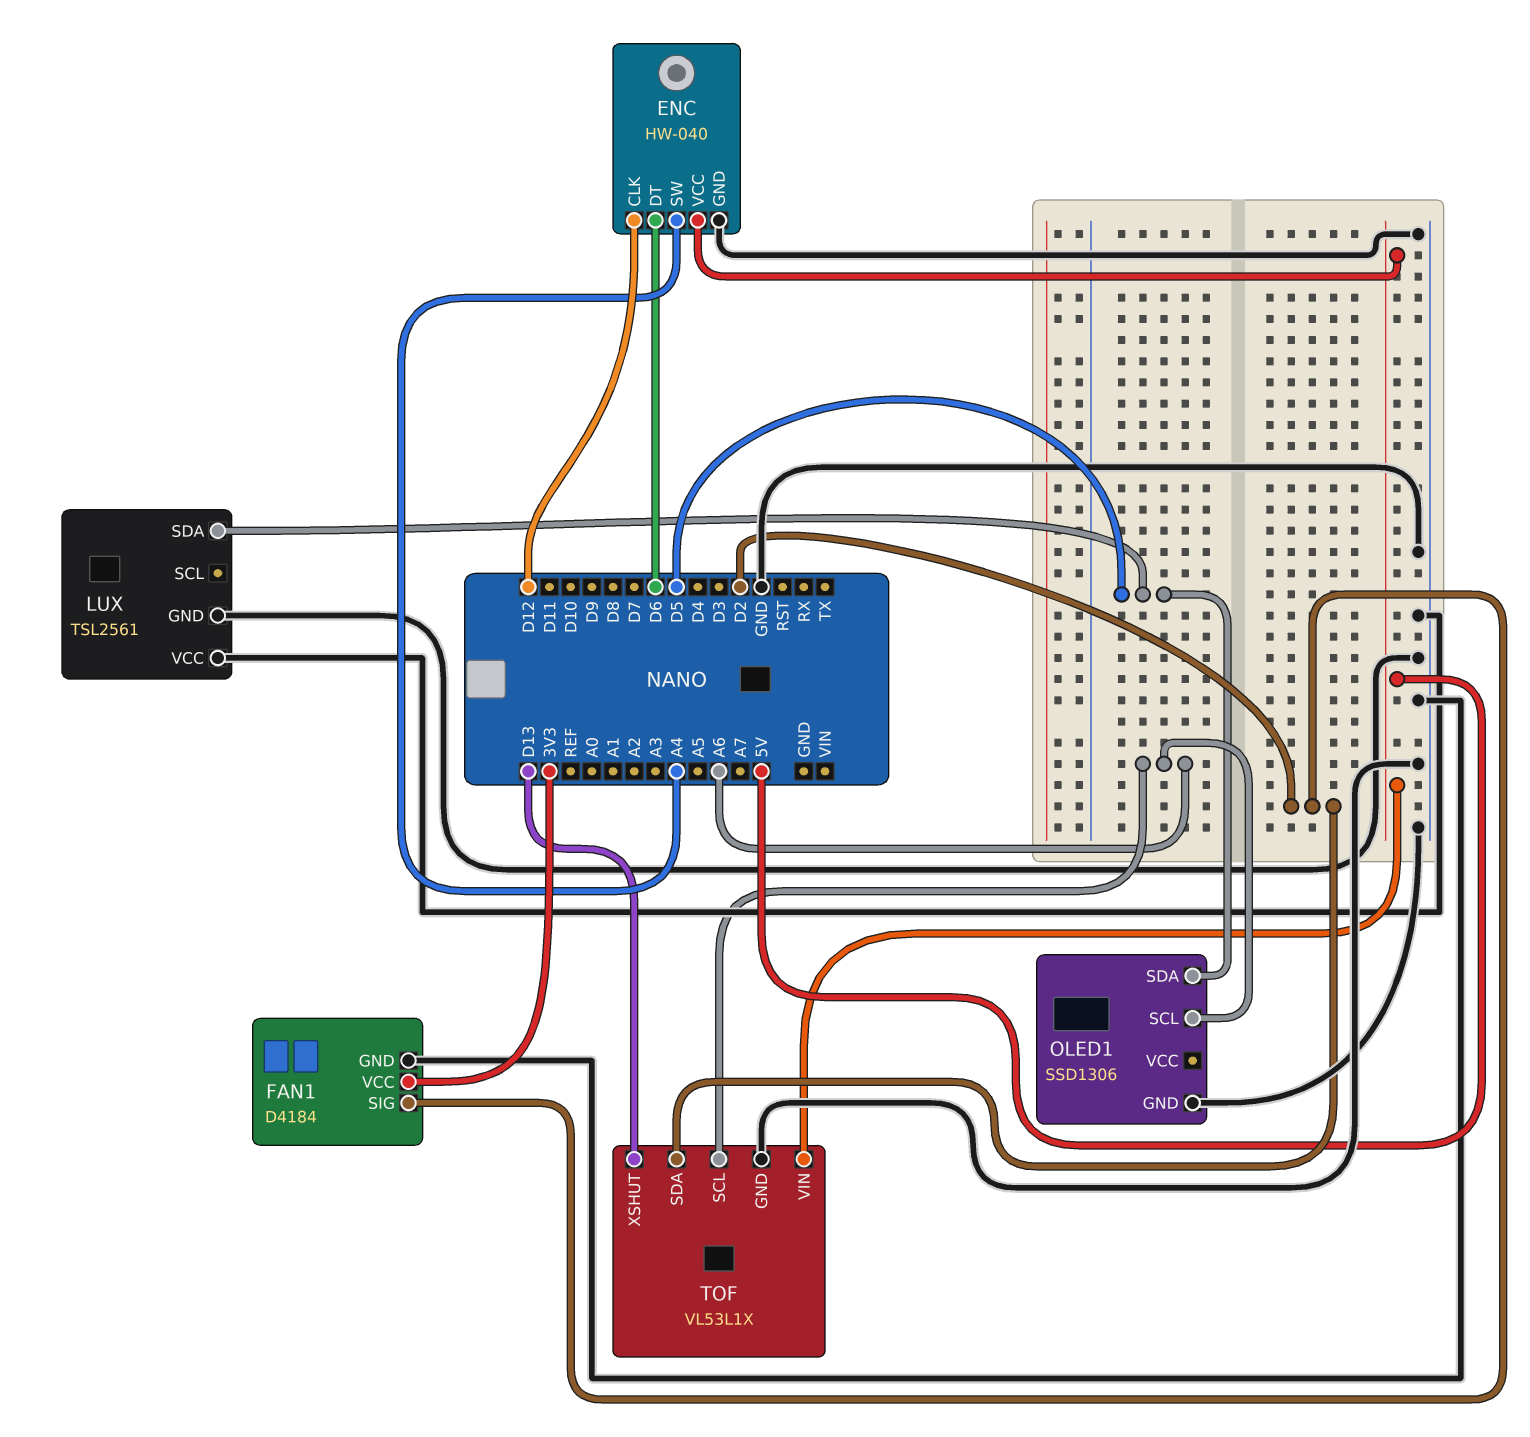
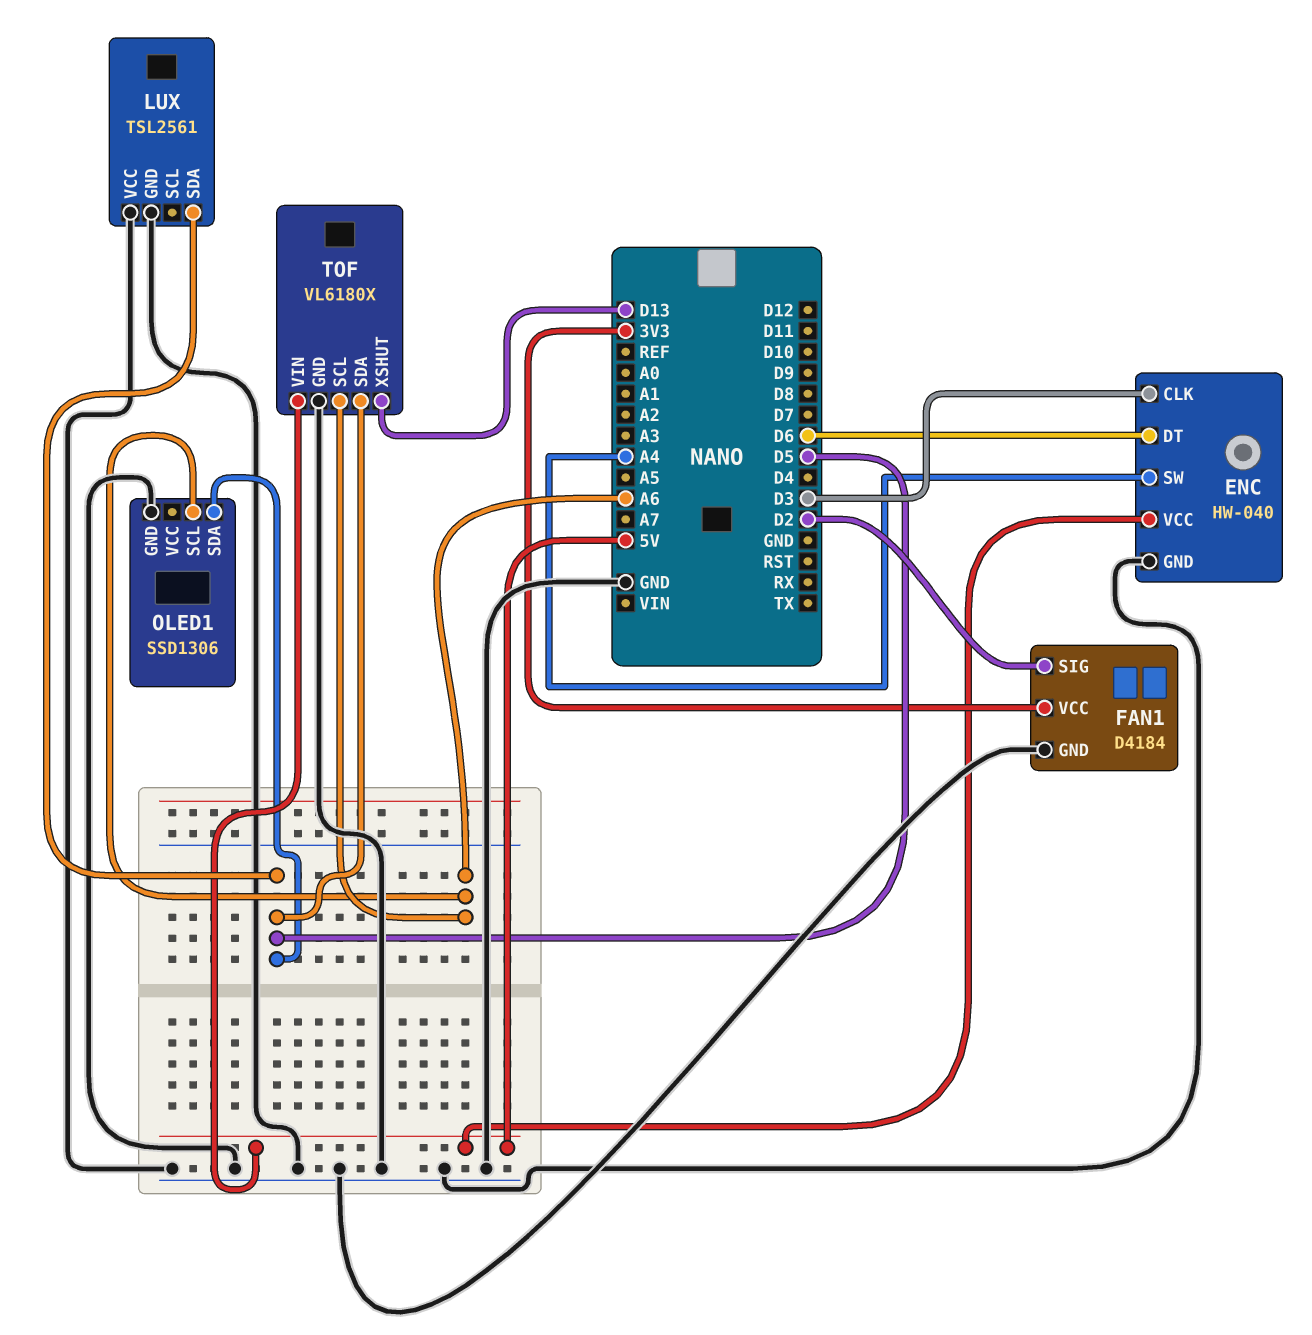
ENC pin CLK: D12 -> D3
TOF: VL53L1X -> VL6180X
TOF pin SDA: D2 -> D5

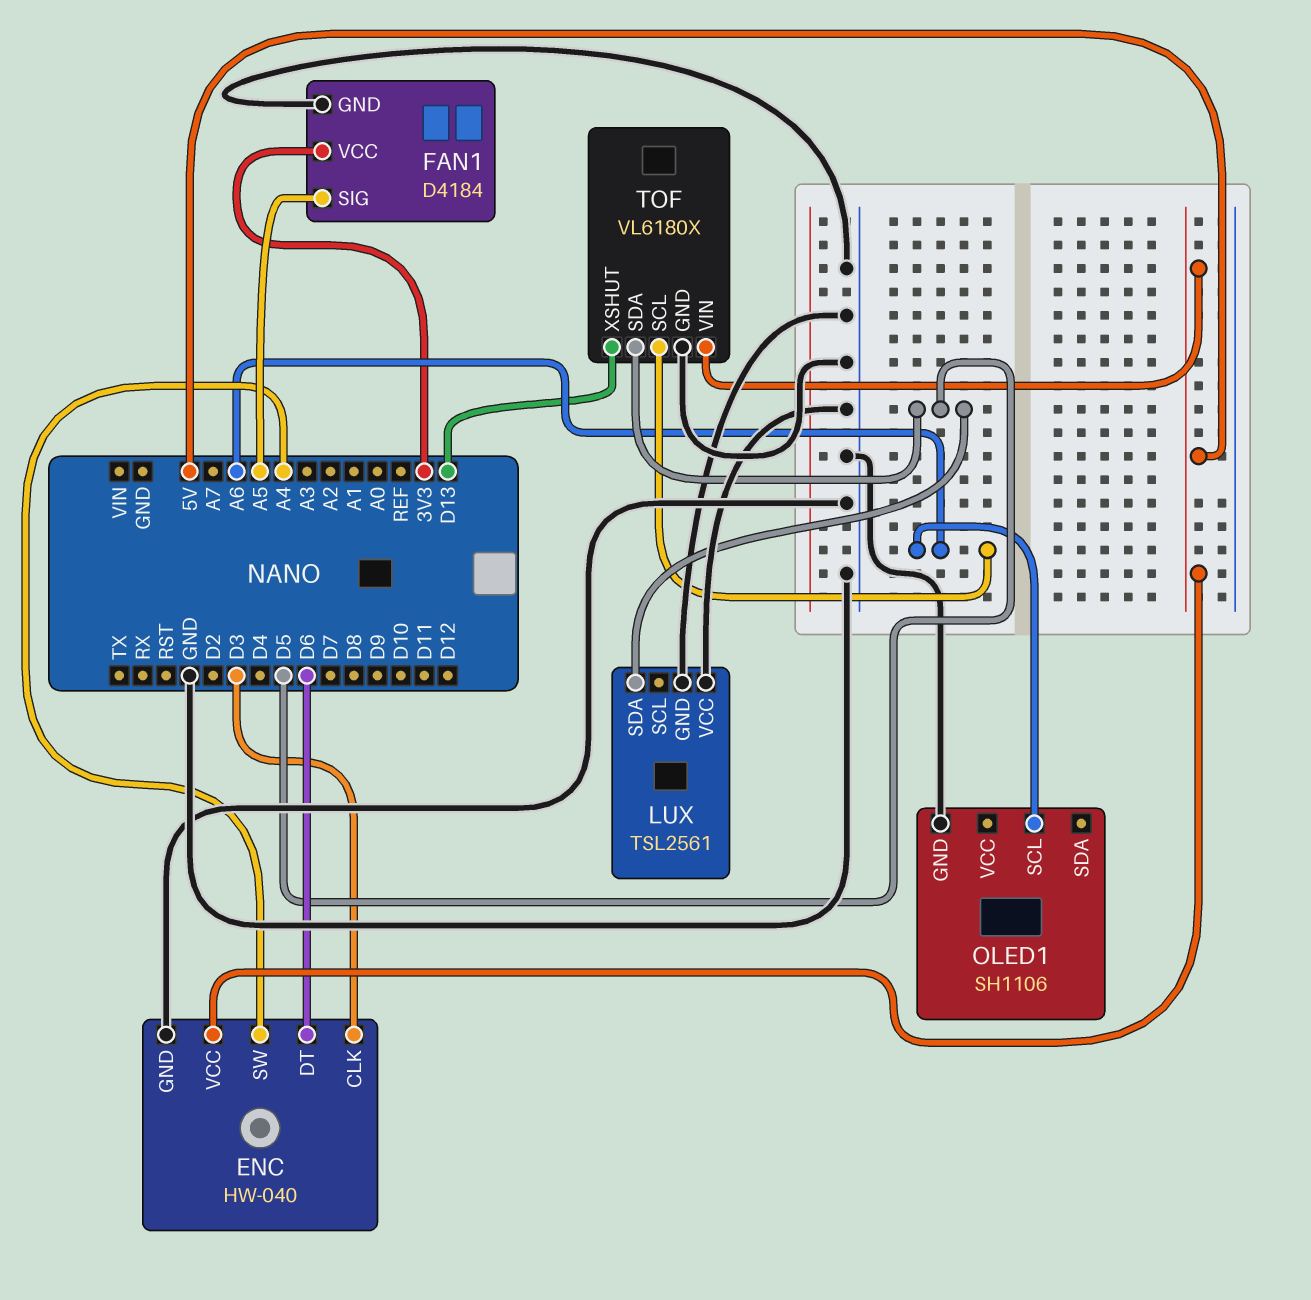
FAN1 pin SIG: D2 -> A5
OLED1: SSD1306 -> SH1106
OLED1 pin SDA: D5 -> none

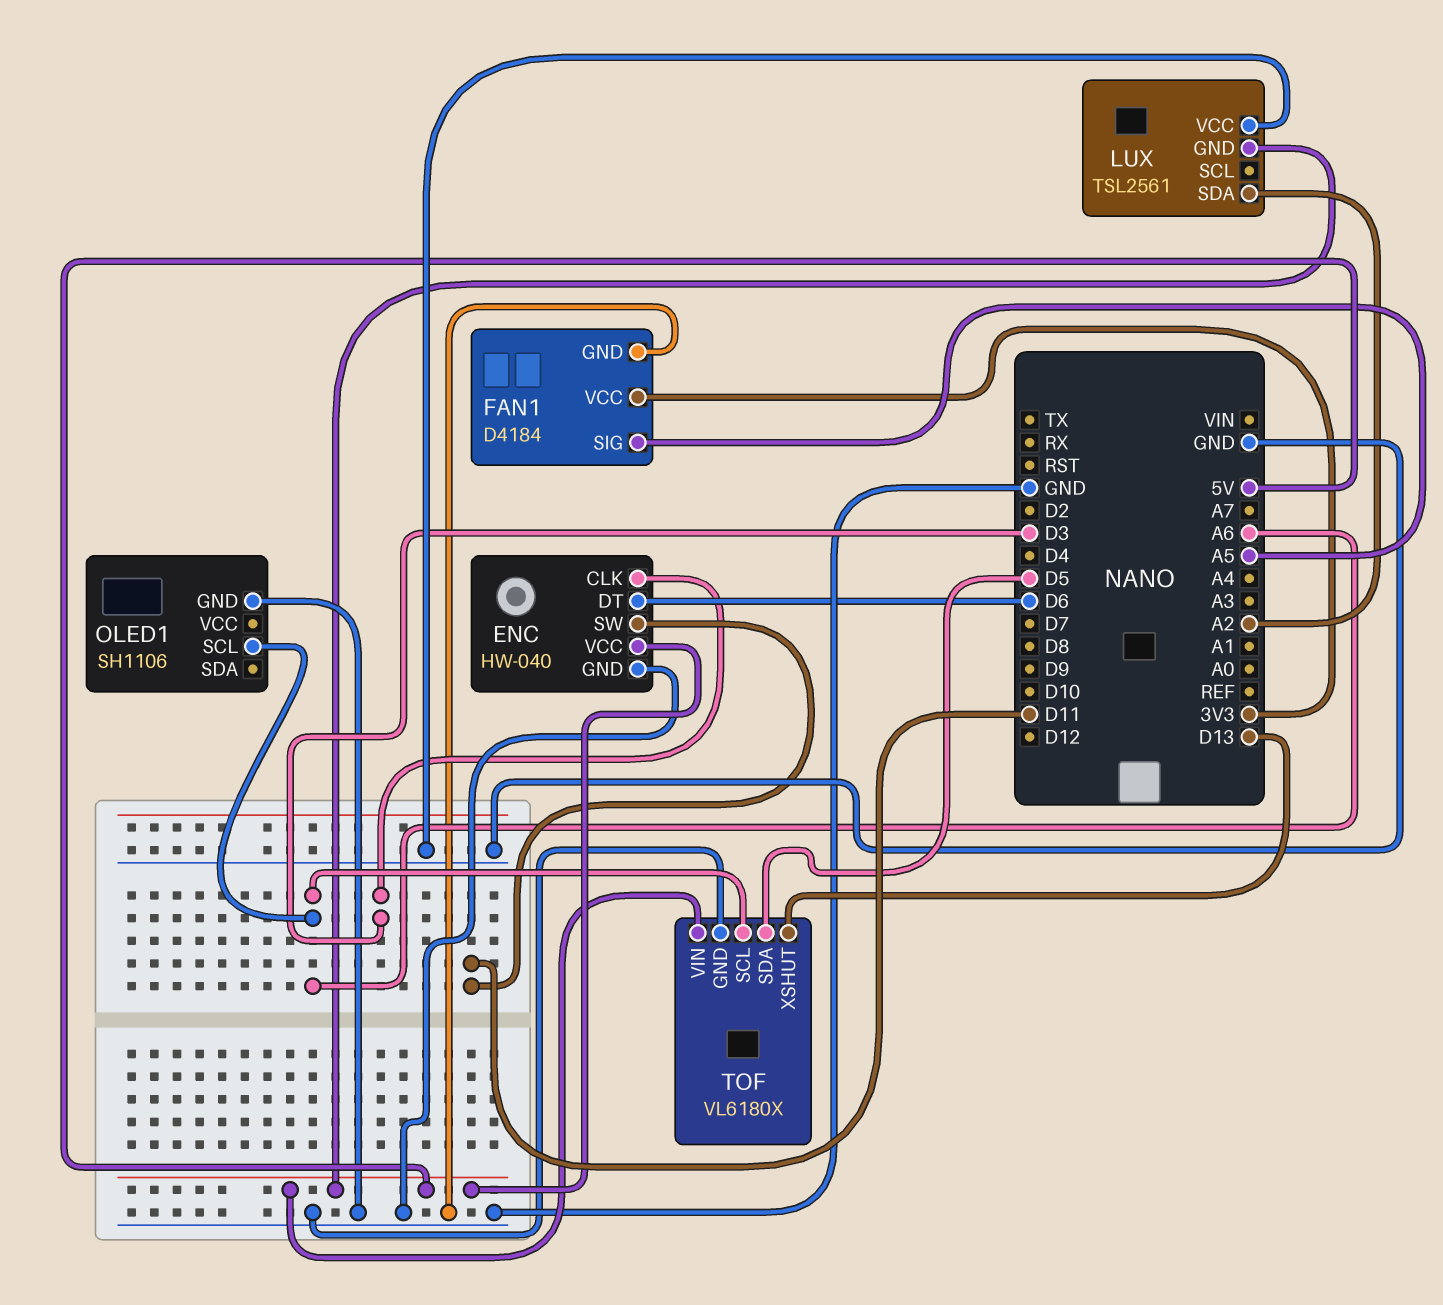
ENC pin SW: A4 -> D11
LUX pin GND: GND -> 5V
LUX pin SDA: D5 -> A2

